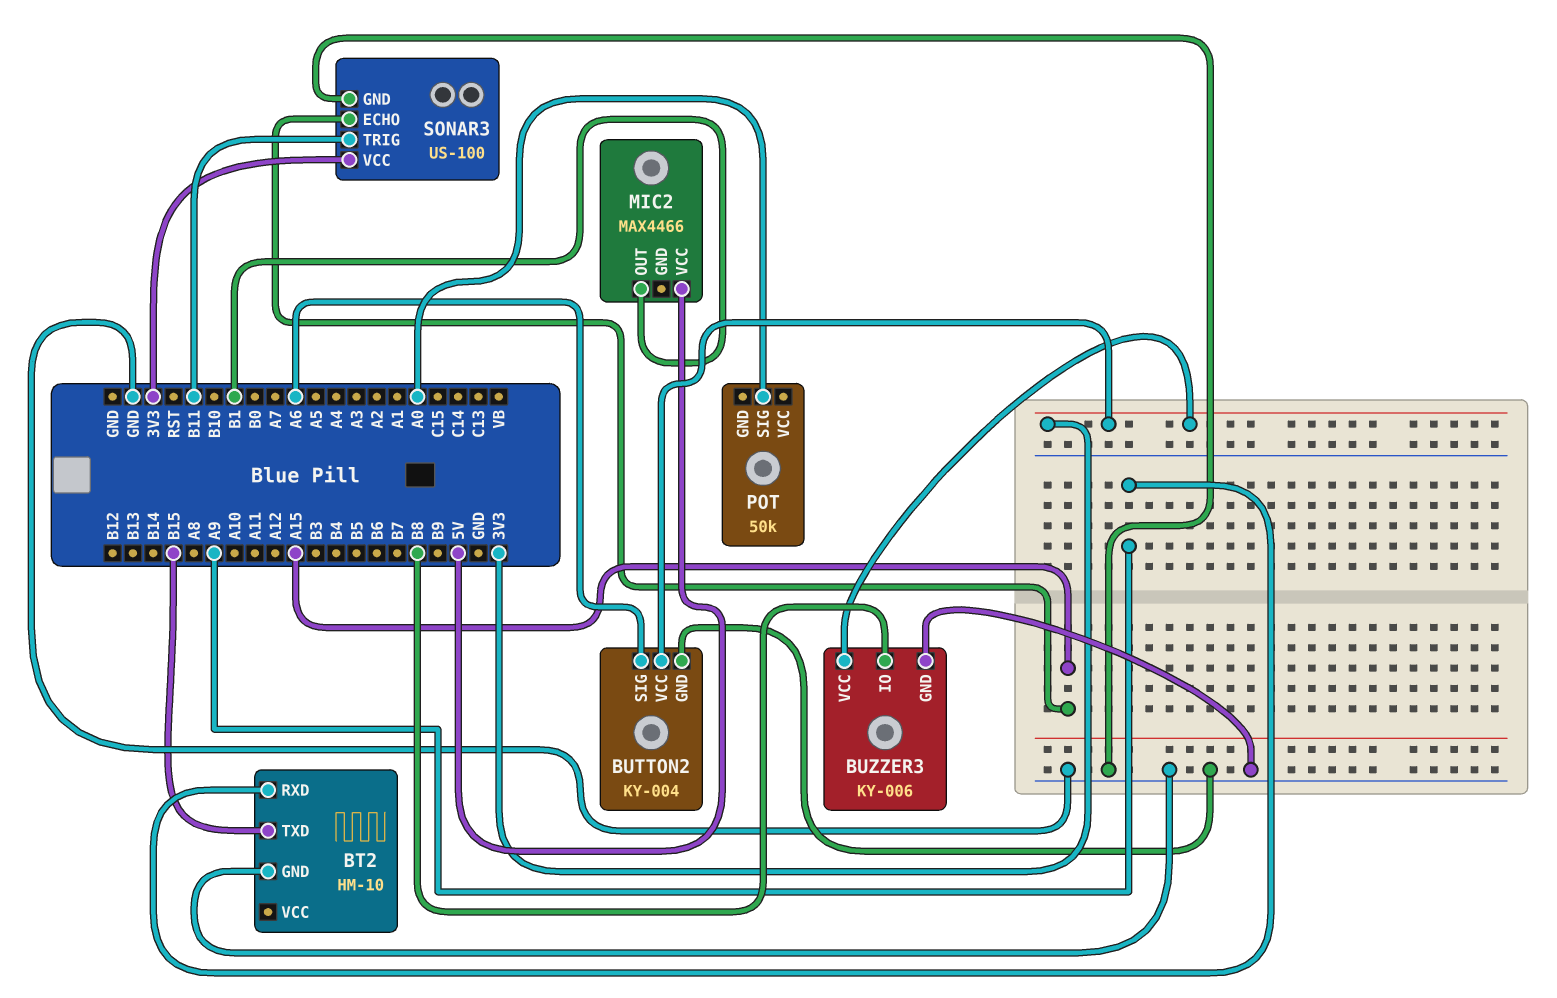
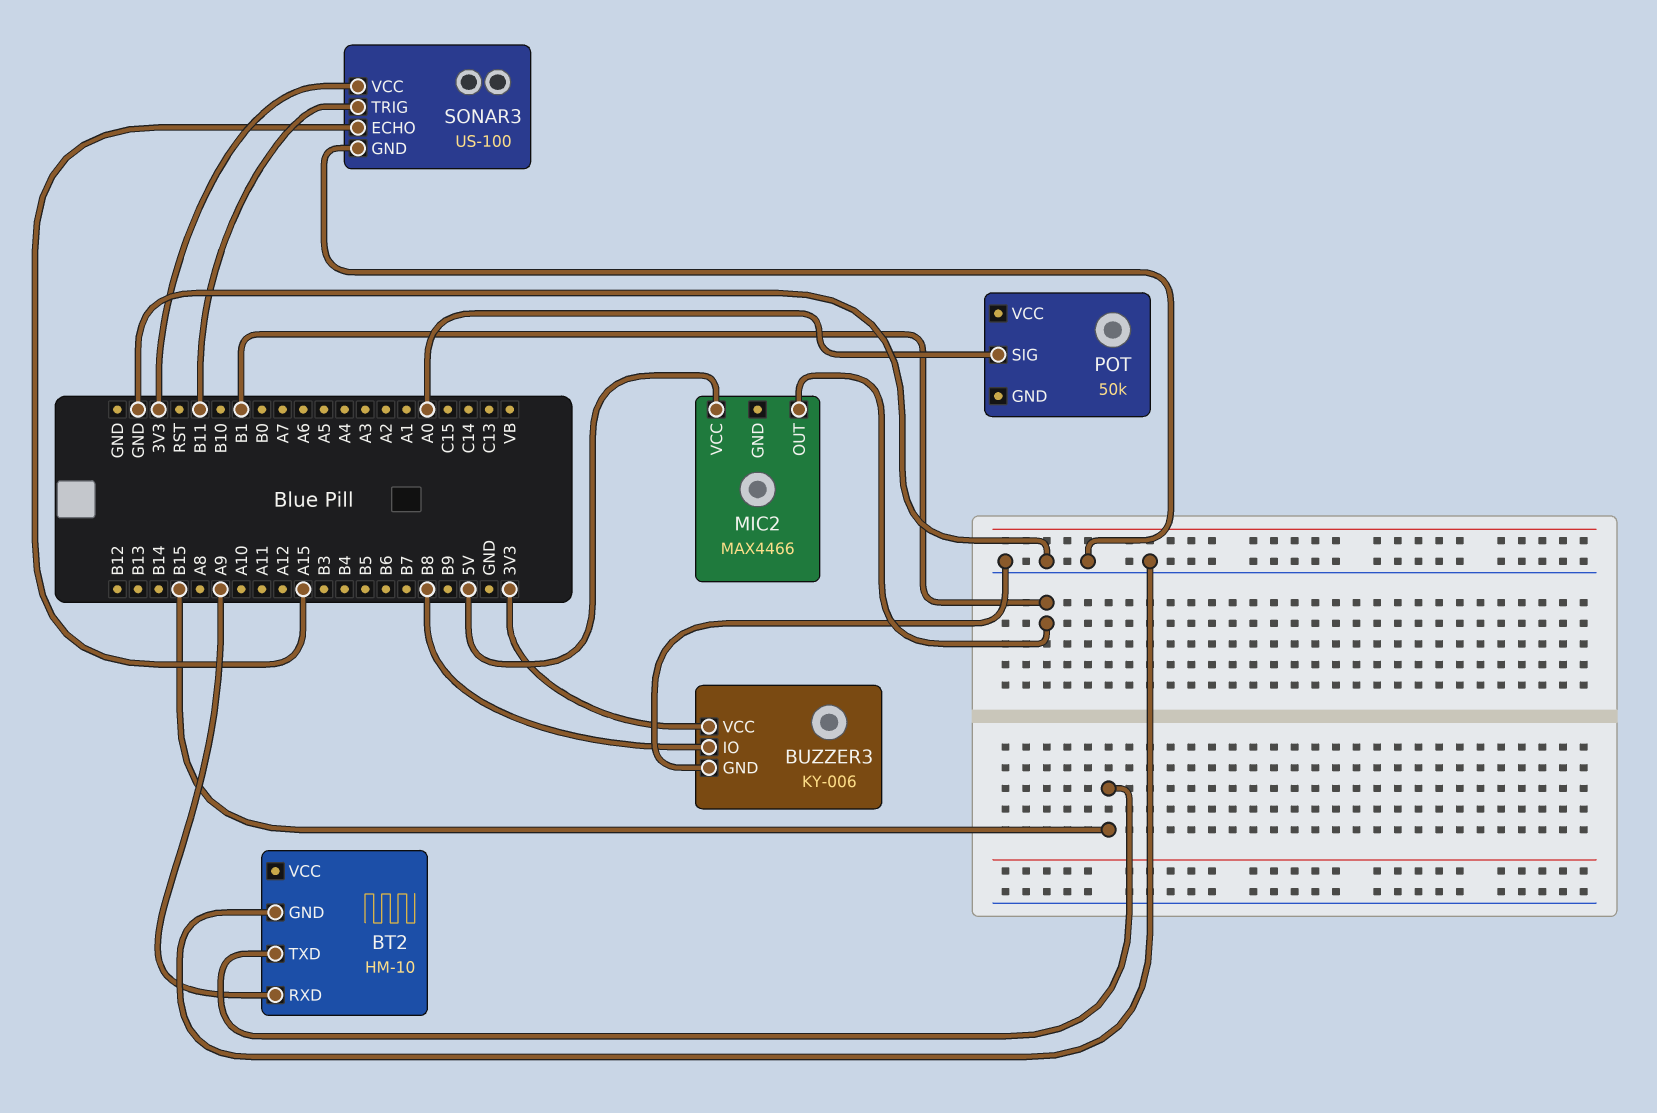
BUTTON2: KY-004 -> none
BUTTON2 pin GND: GND -> none
BUTTON2 pin SIG: A6 -> none
BUTTON2 pin VCC: 3V3 -> none

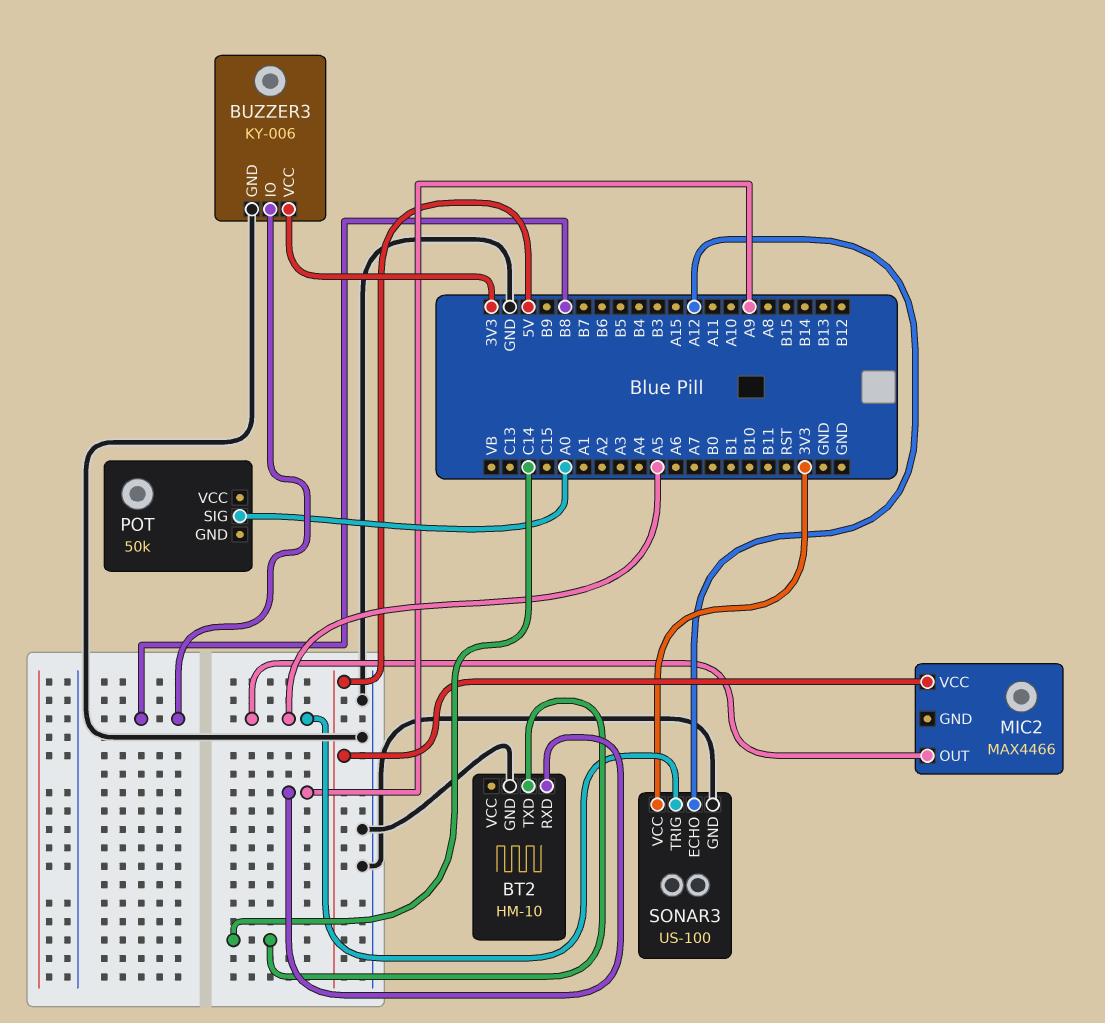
BT2 pin TXD: B15 -> C14
MIC2 pin OUT: B1 -> A5
SONAR3 pin ECHO: A15 -> A12
SONAR3 pin TRIG: B11 -> A5

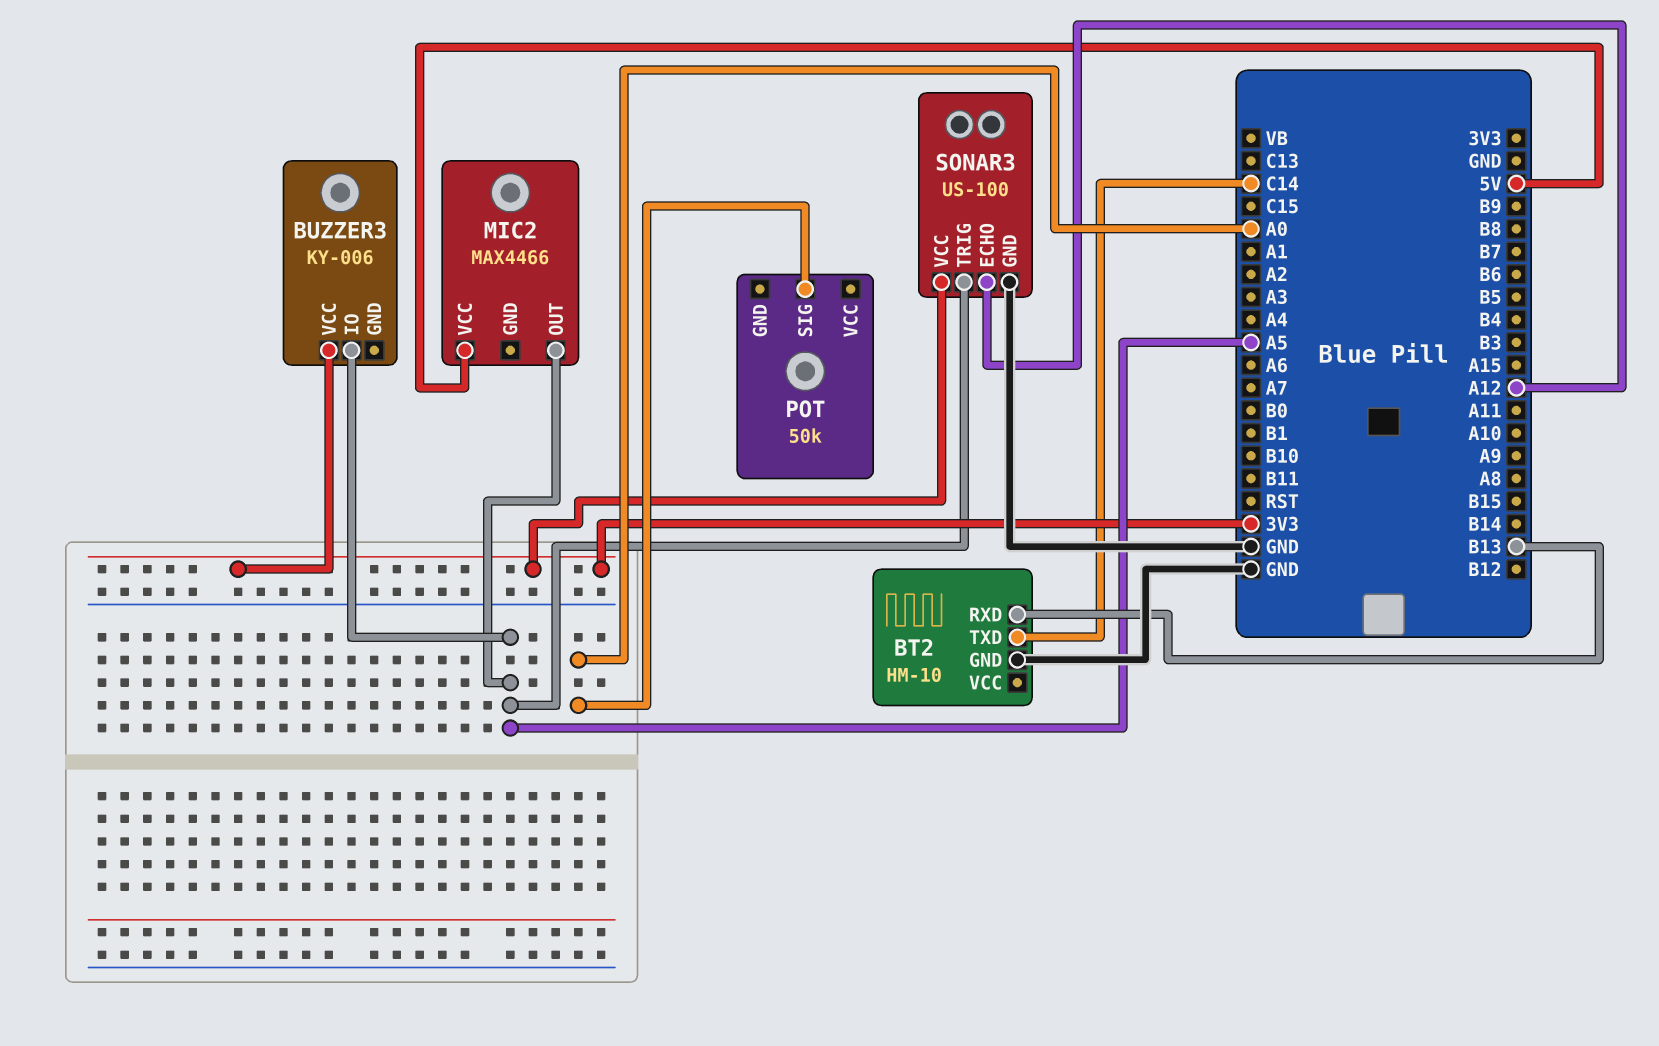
BT2 pin RXD: A9 -> B13
BUZZER3 pin GND: GND -> none
BUZZER3 pin IO: B8 -> A5

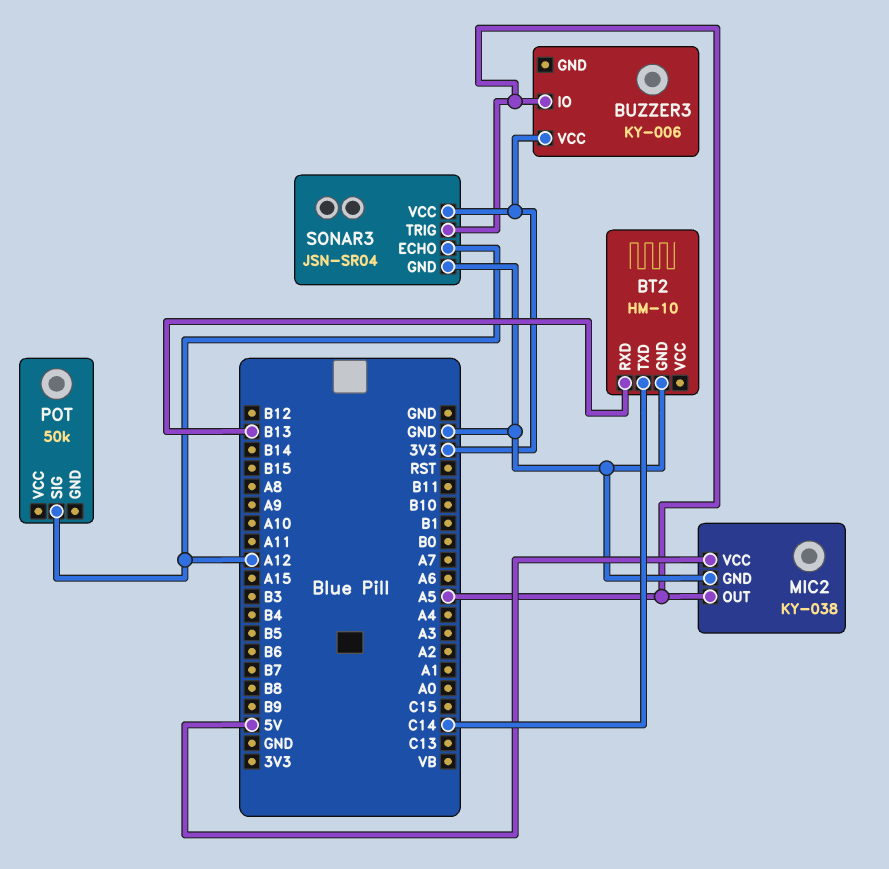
MIC2: MAX4466 -> KY-038
MIC2 pin GND: none -> GND
POT pin SIG: A0 -> A12
SONAR3: US-100 -> JSN-SR04

